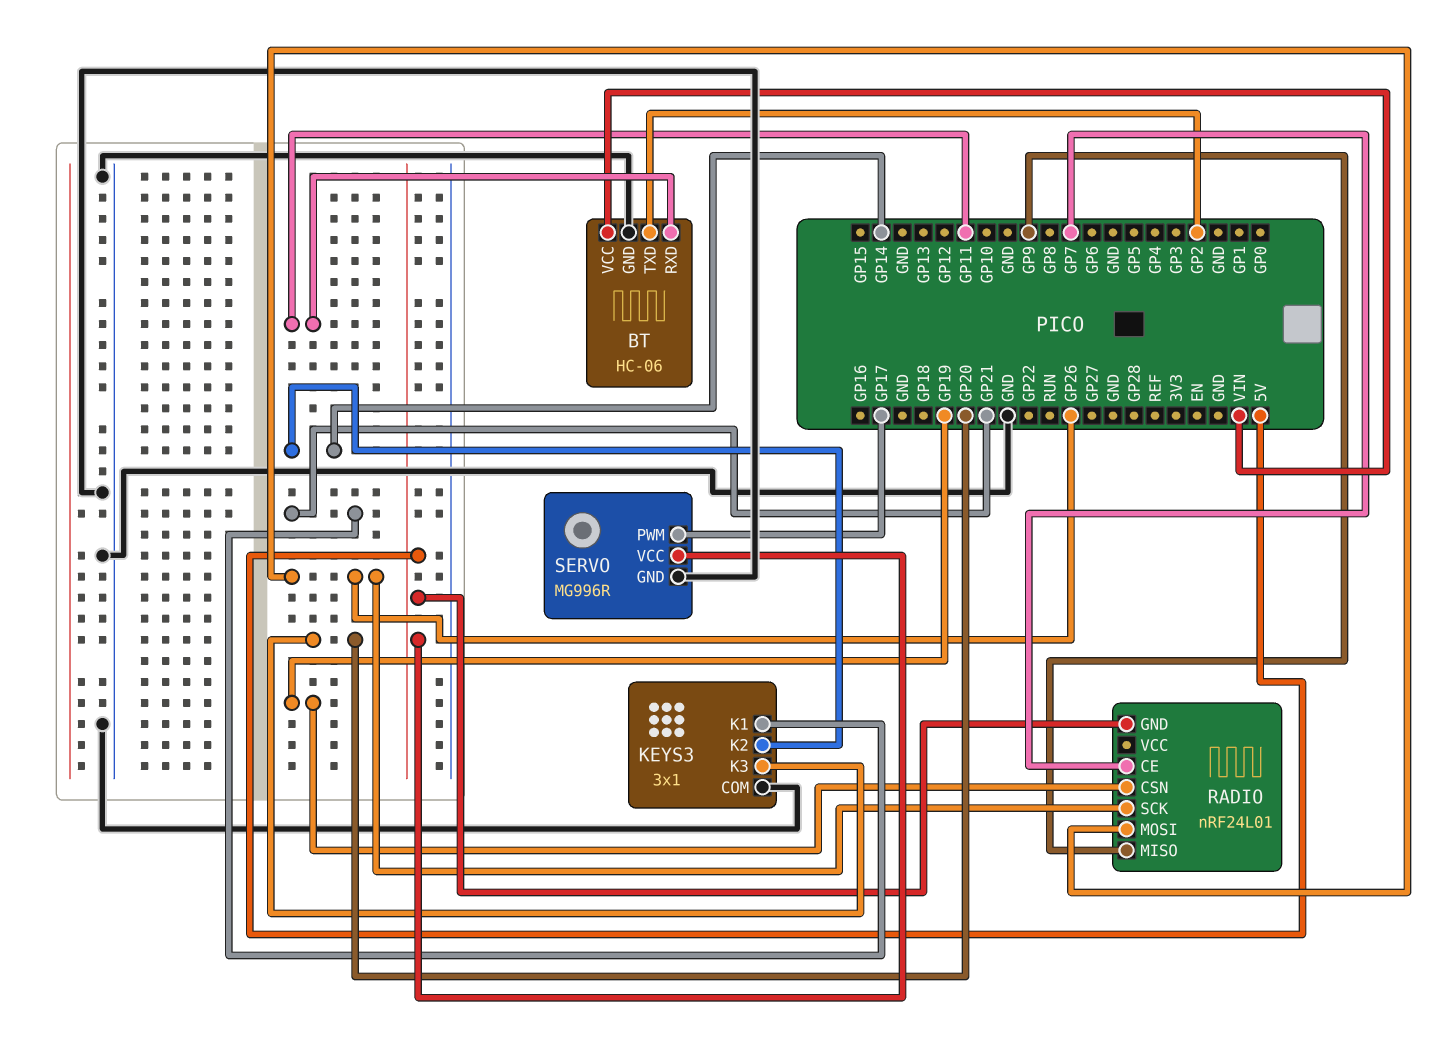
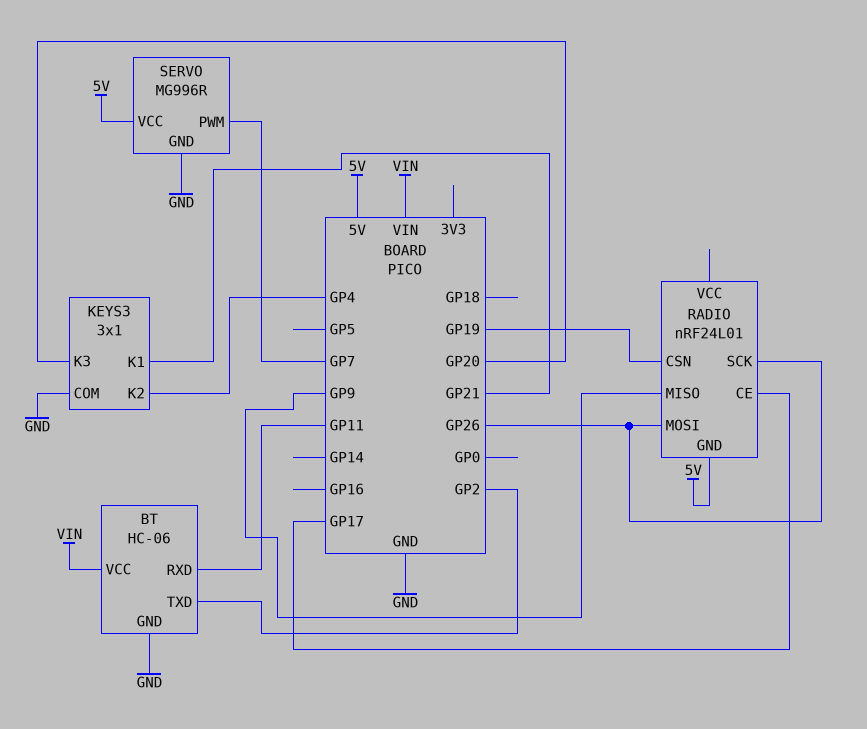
KEYS3 pin K2: GP14 -> GP4
RADIO pin CE: GP7 -> GP17
SERVO pin PWM: GP17 -> GP7

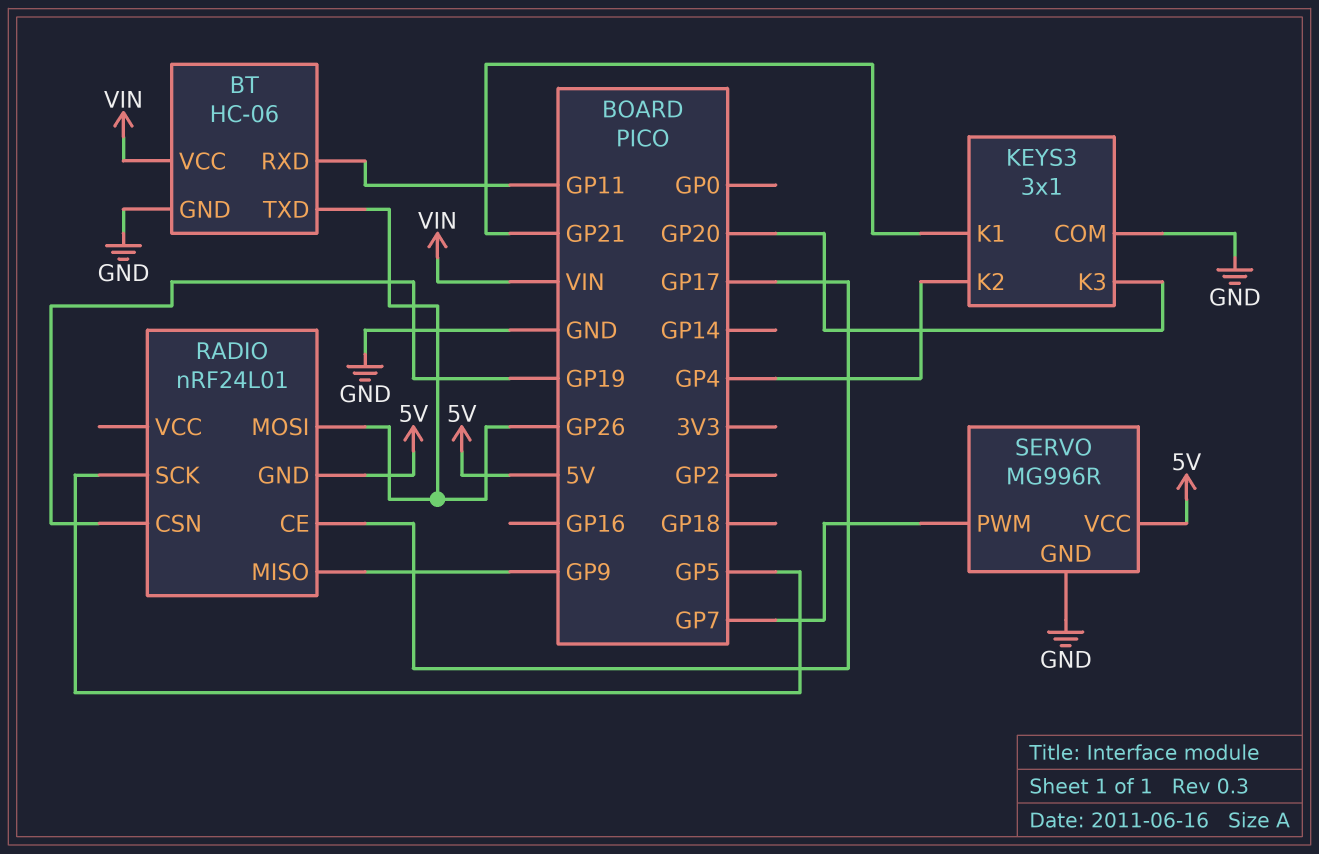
BT pin TXD: GP2 -> GP26
RADIO pin SCK: GP26 -> GP5

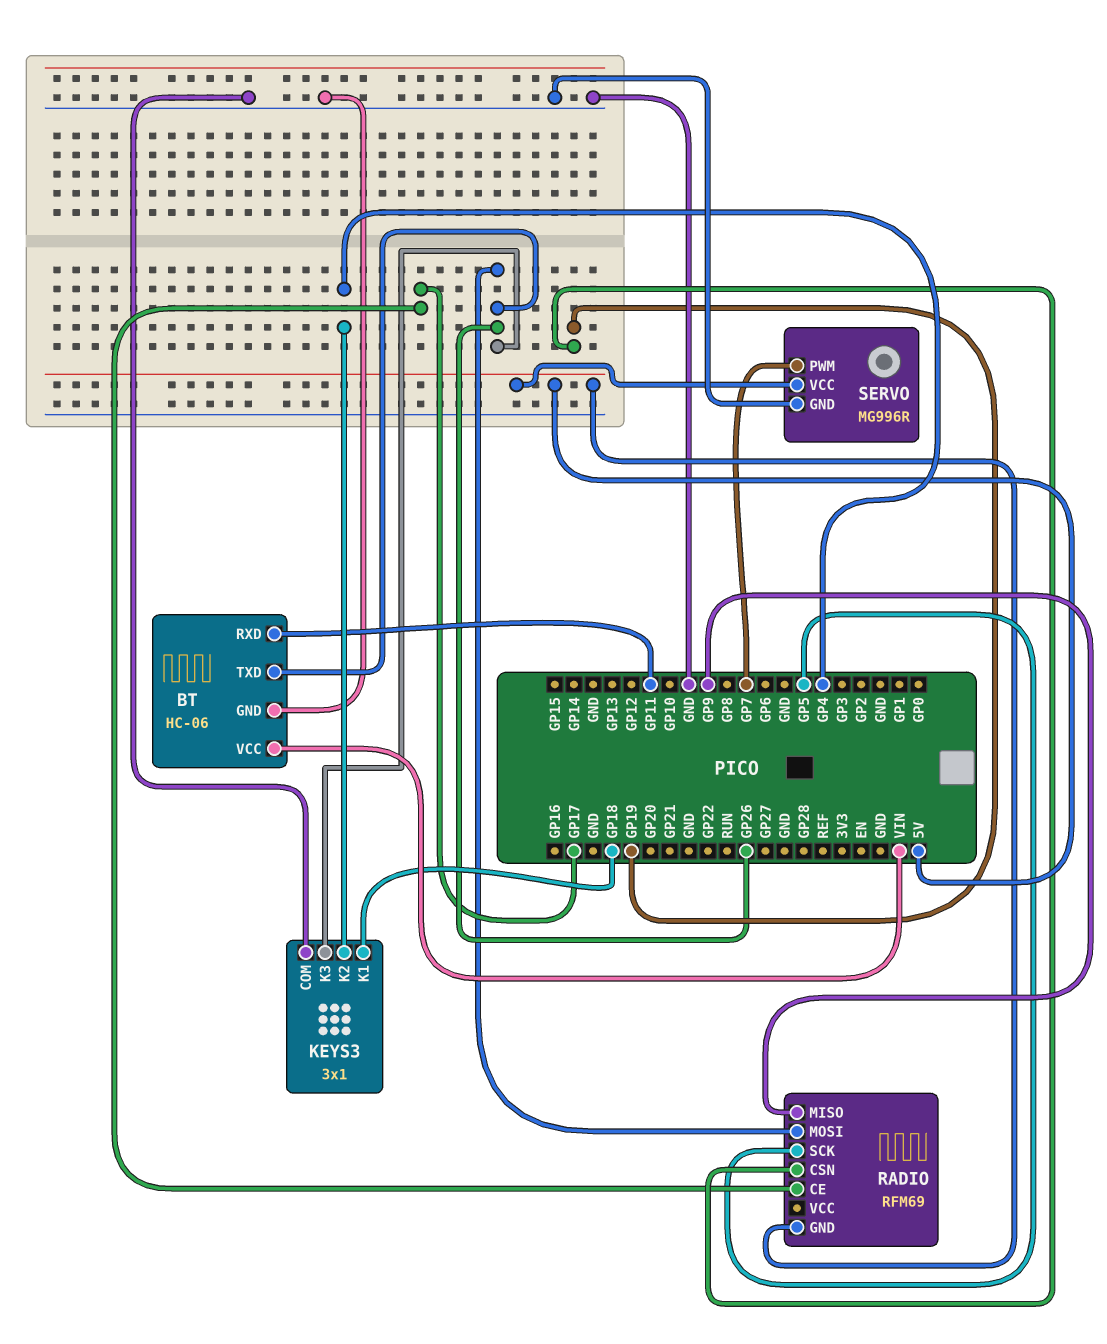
KEYS3 pin K1: GP21 -> GP18
KEYS3 pin K3: GP20 -> GP26
RADIO: nRF24L01 -> RFM69

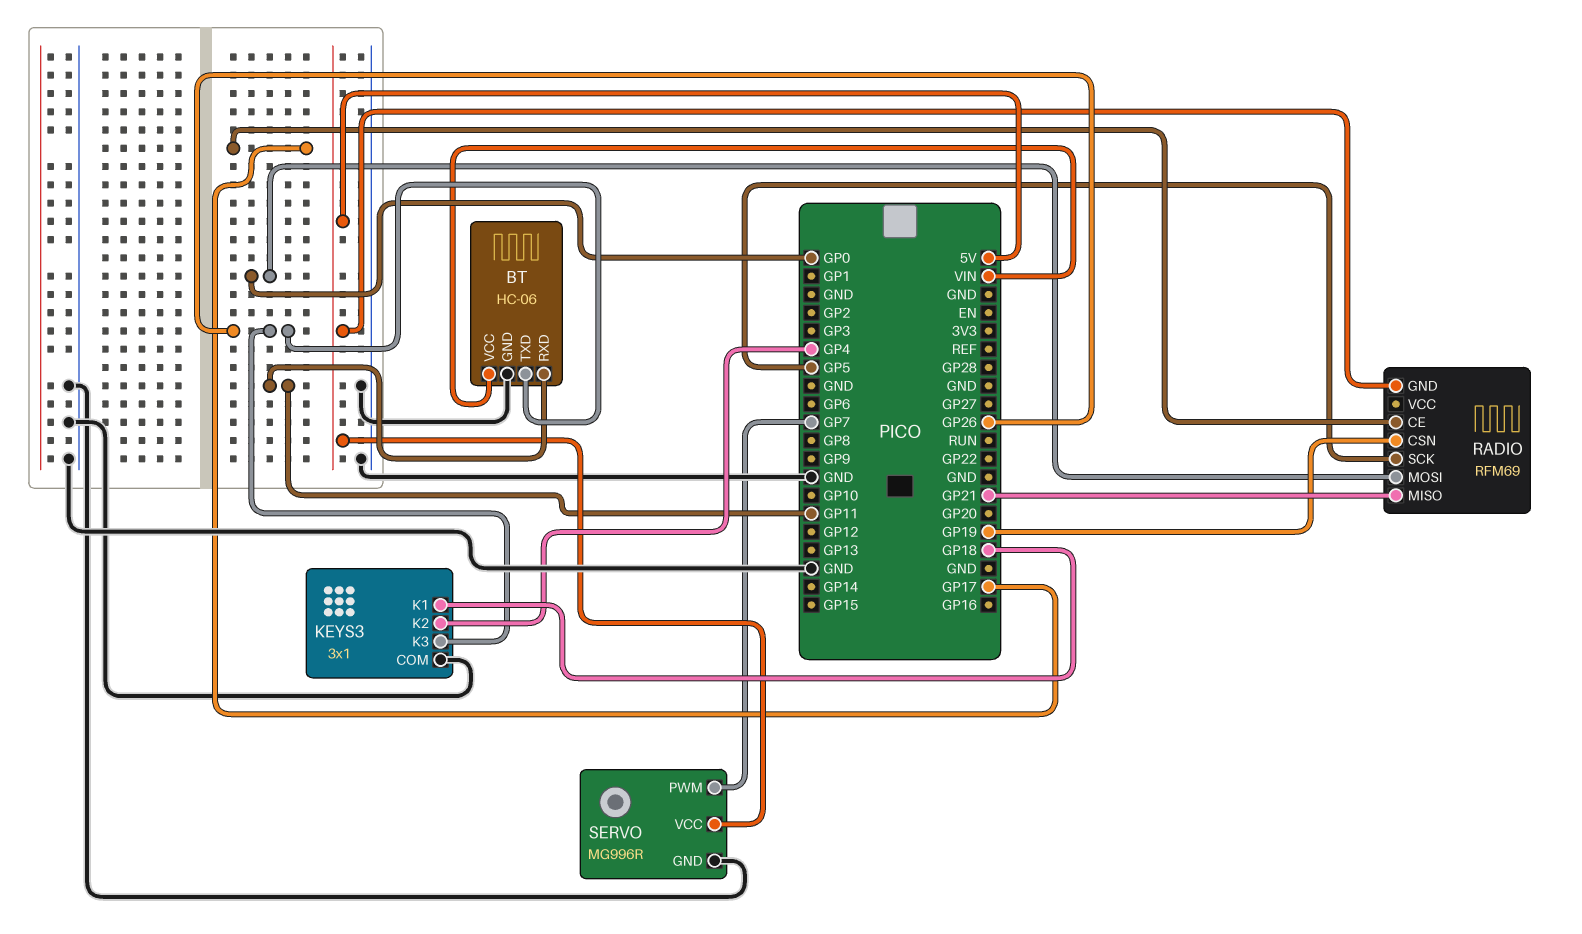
RADIO pin MISO: GP9 -> GP21
RADIO pin MOSI: GP26 -> GP0

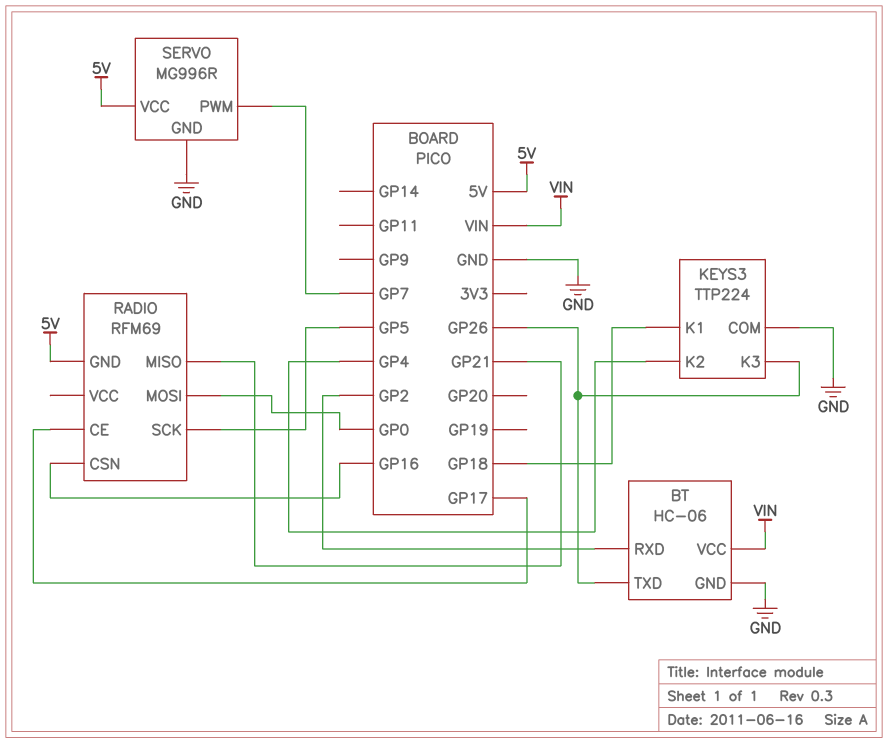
BT pin RXD: GP11 -> GP2
KEYS3: 3x1 -> TTP224
RADIO pin CSN: GP19 -> GP16

